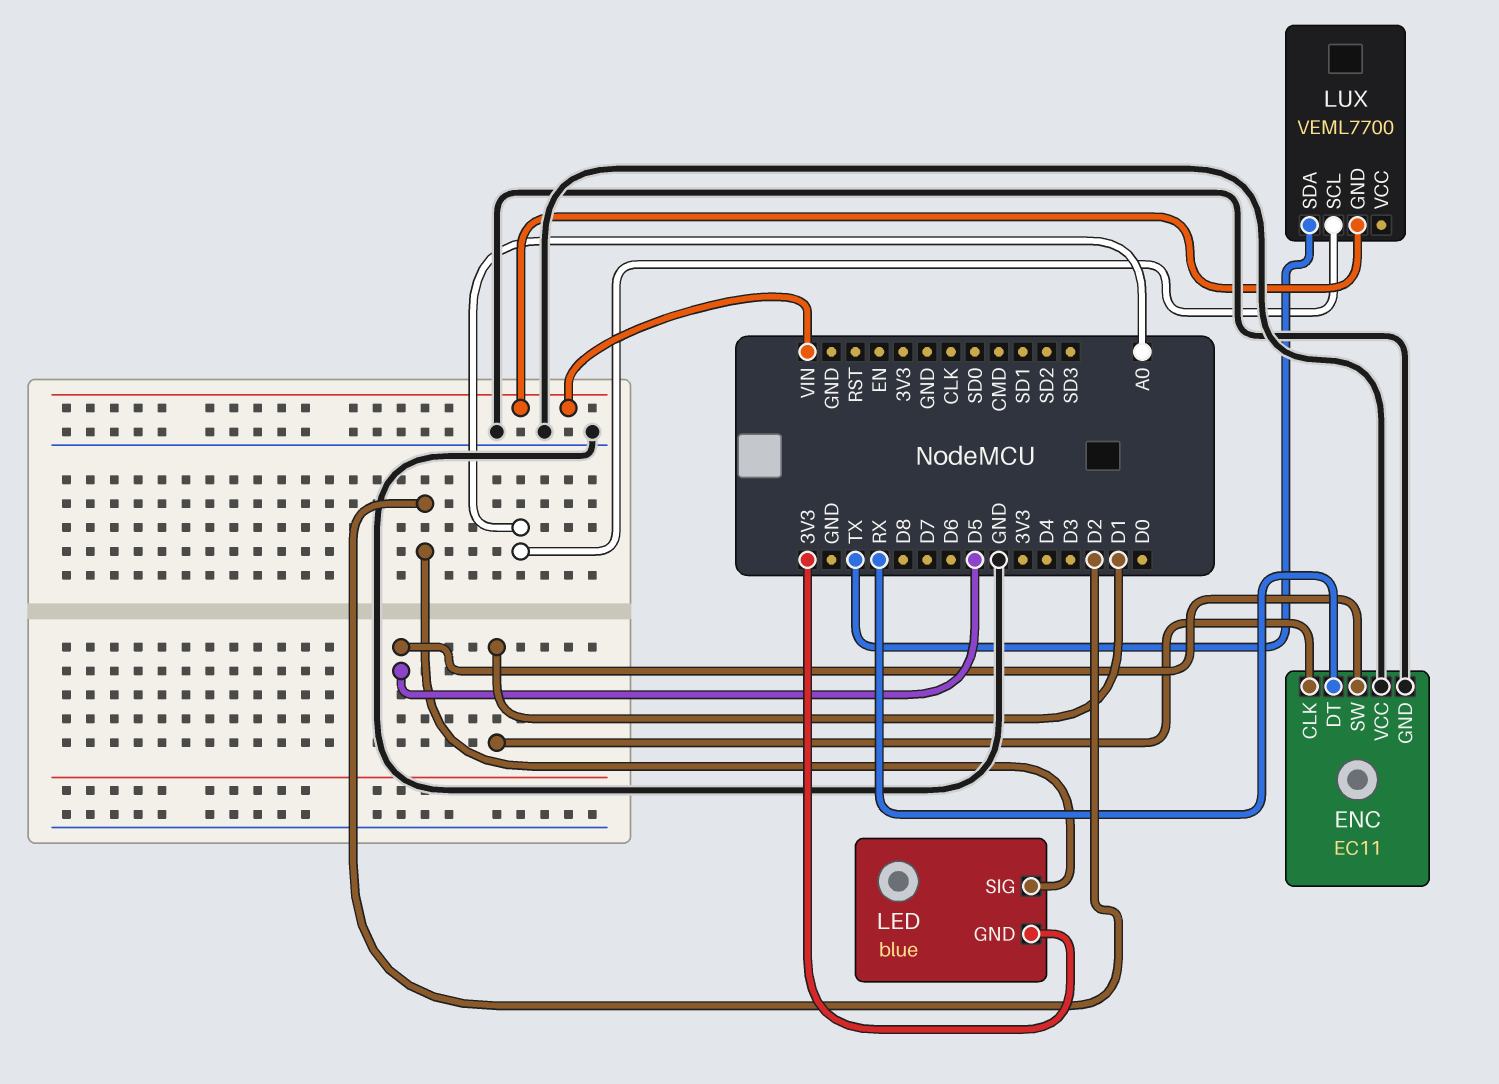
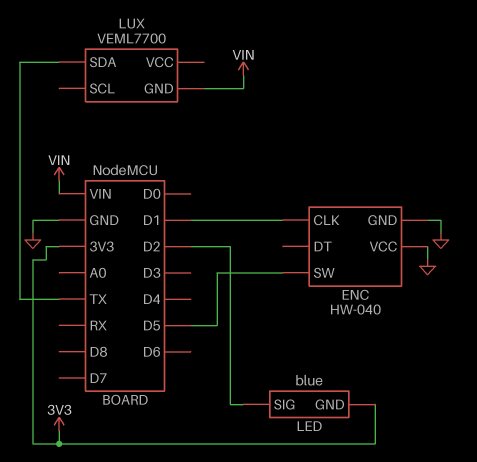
ENC: EC11 -> HW-040
ENC pin DT: RX -> none
LUX pin SCL: A0 -> none

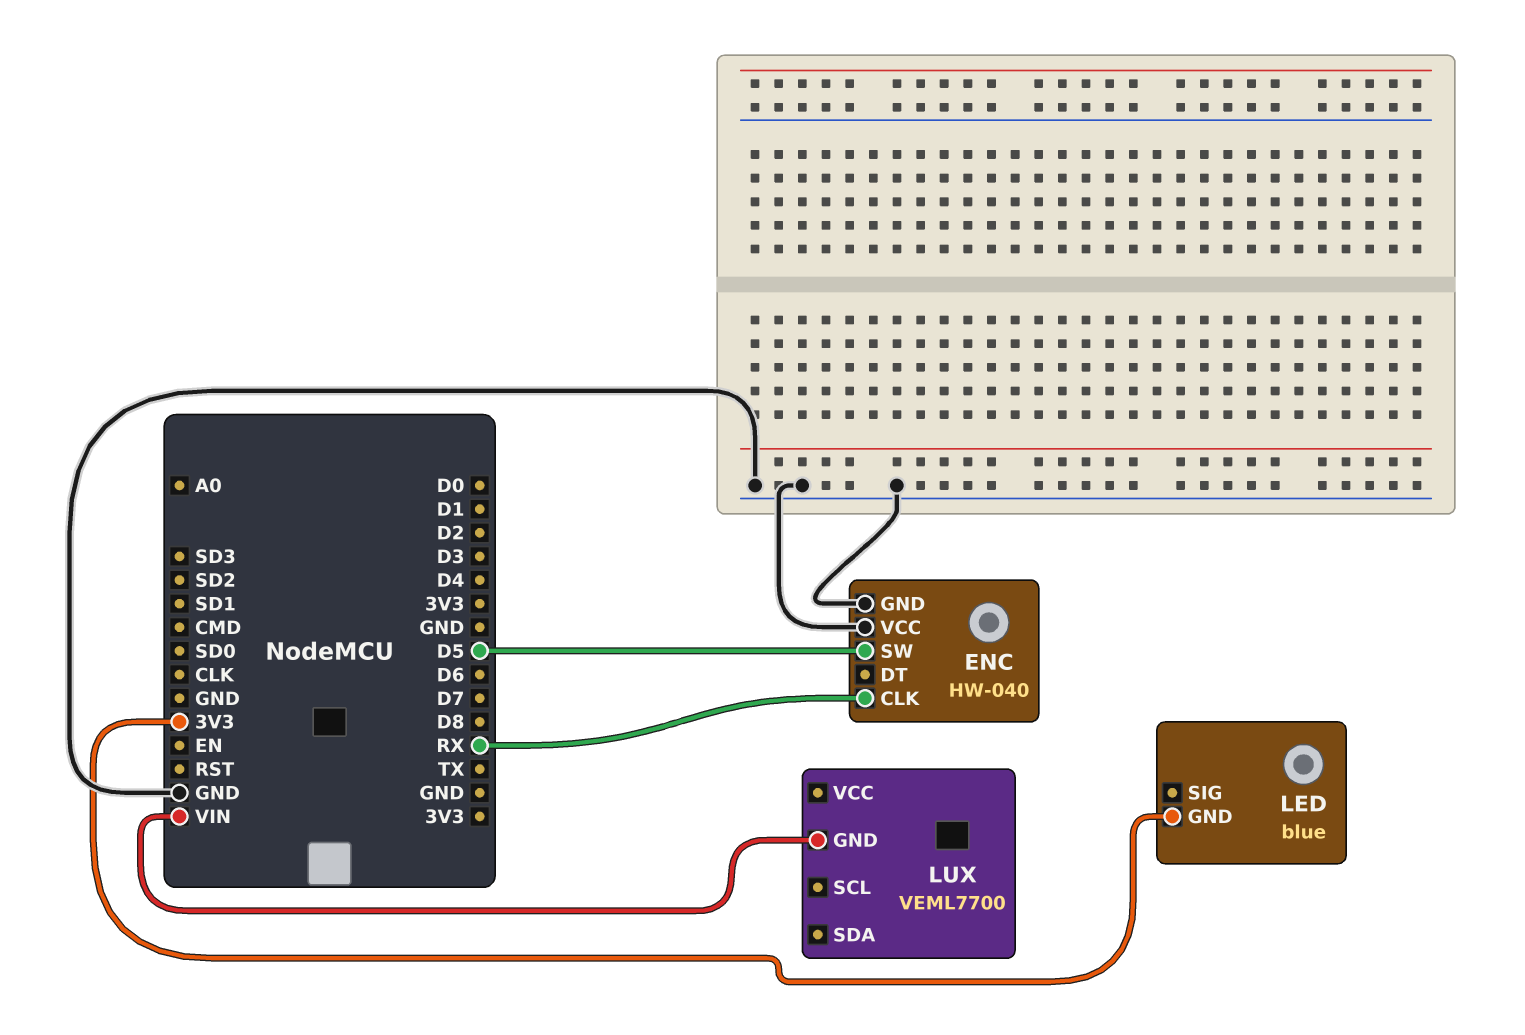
ENC pin CLK: D1 -> RX
LED pin SIG: D2 -> none
LUX pin SDA: TX -> none

